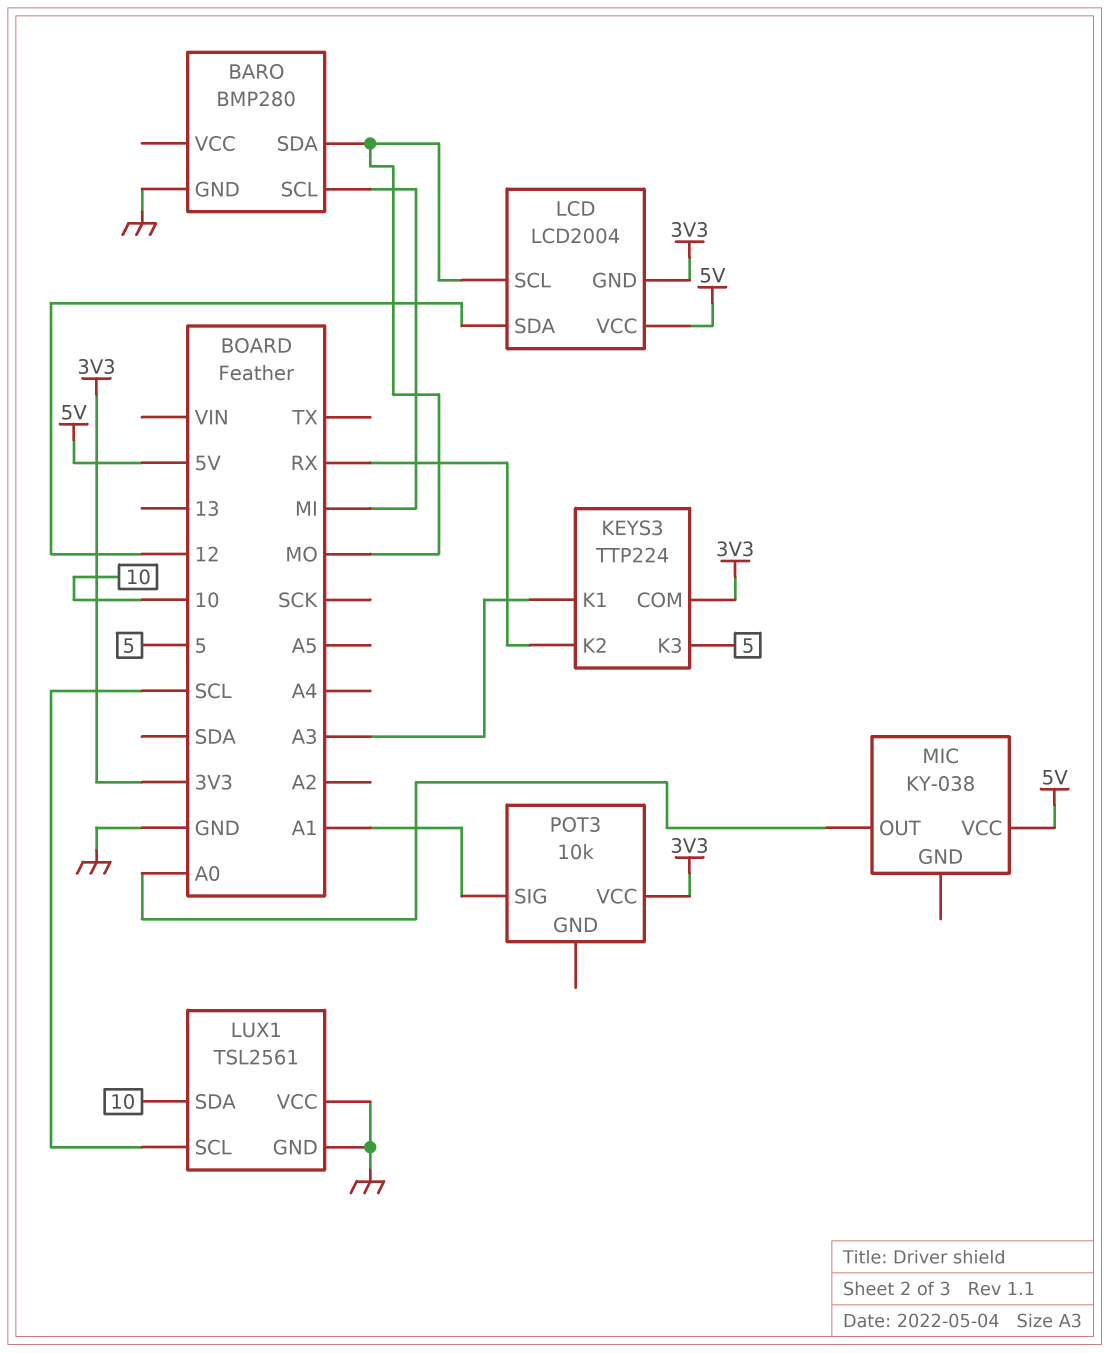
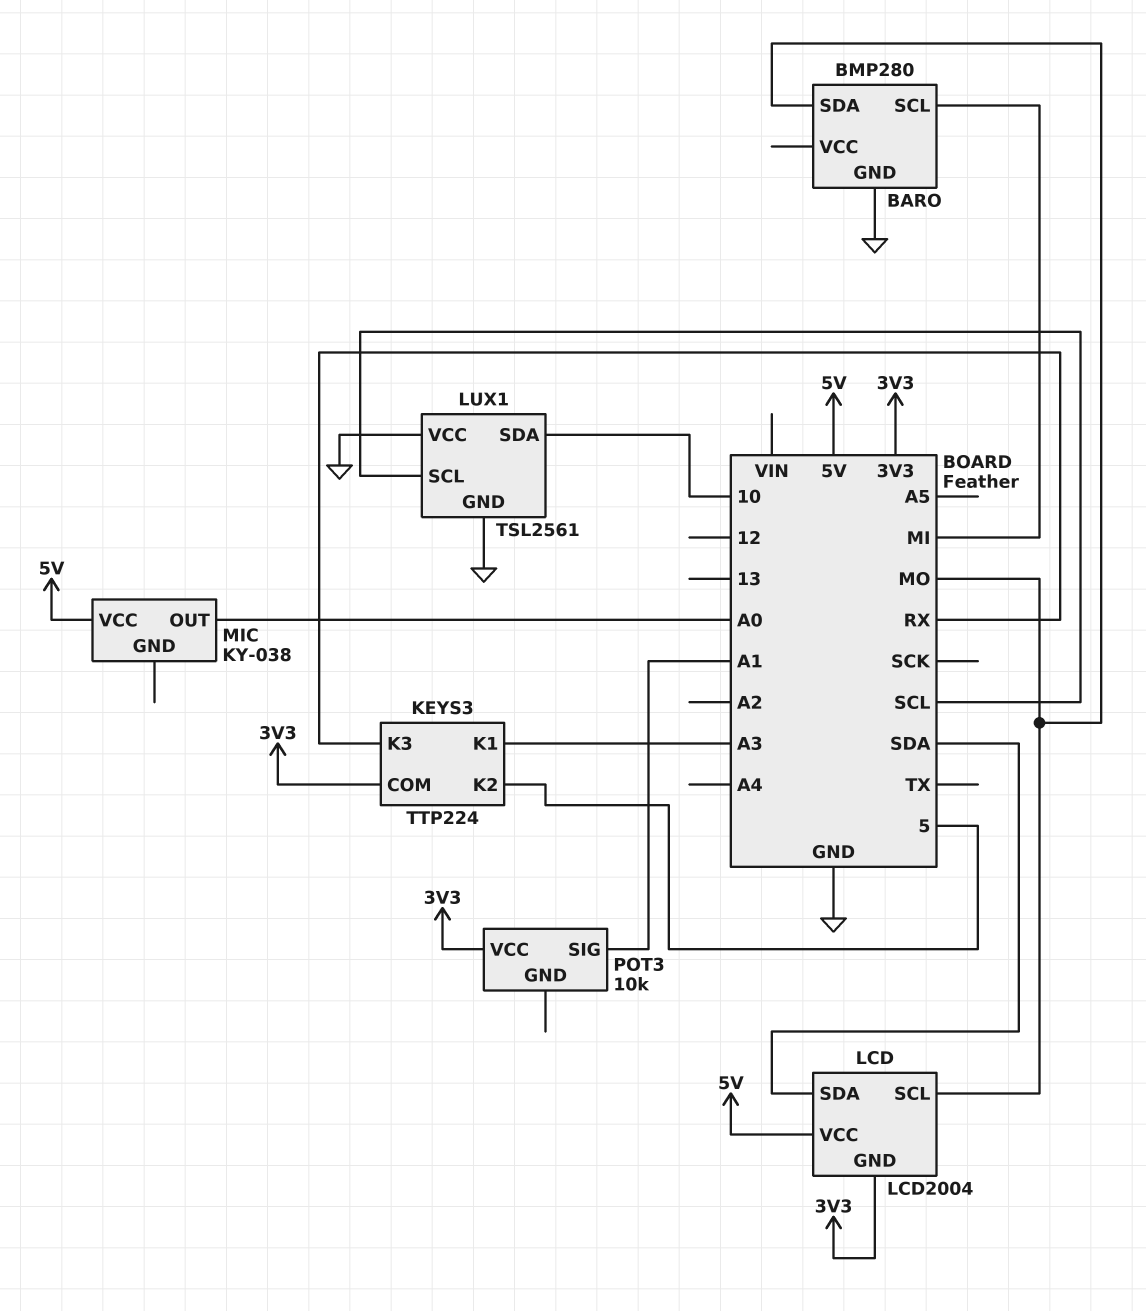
KEYS3 pin K2: RX -> 5
KEYS3 pin K3: 5 -> RX
LCD pin SDA: 12 -> SDA

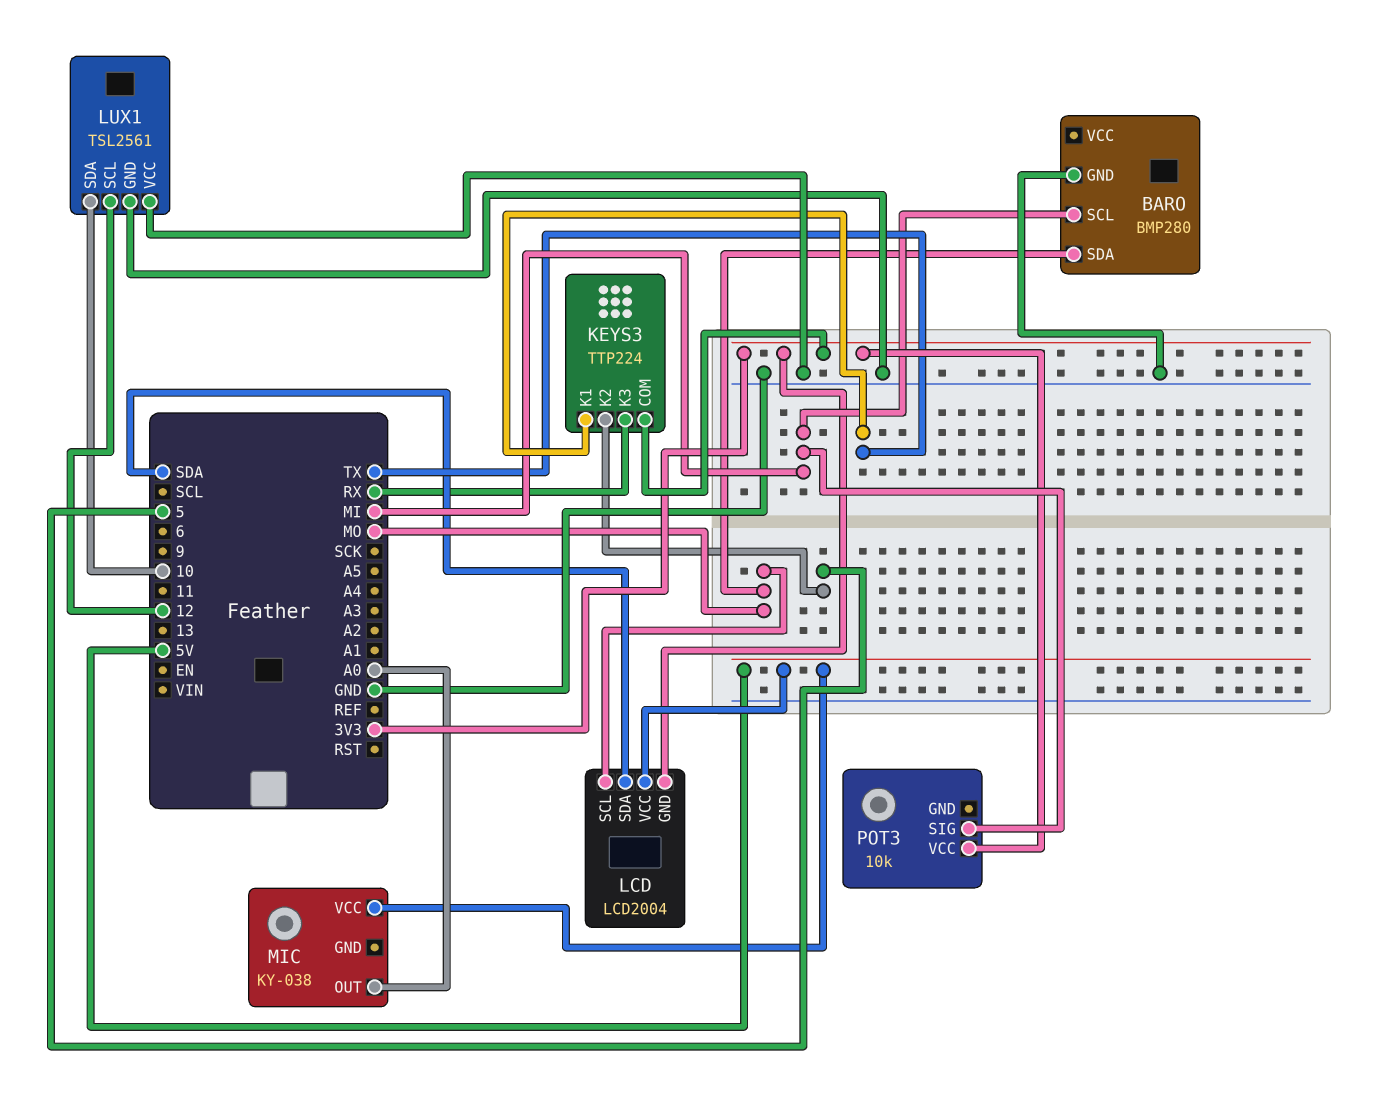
KEYS3 pin K1: A3 -> TX
LUX1 pin SCL: SCL -> 12
POT3 pin SIG: A1 -> MI

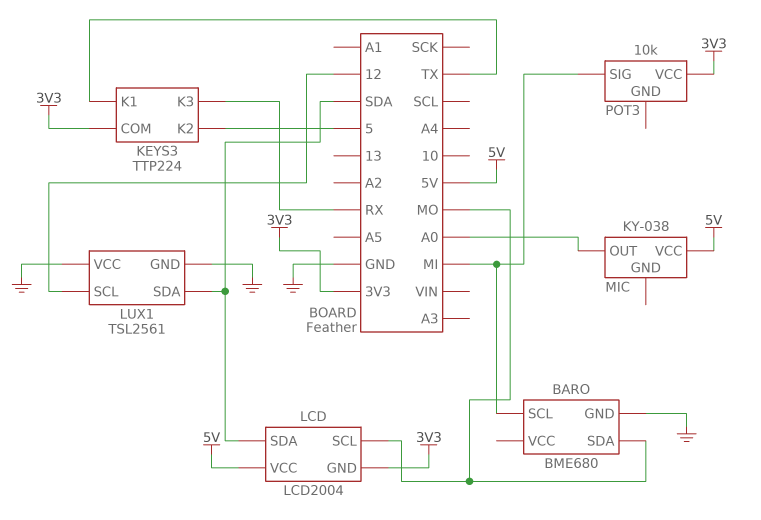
BARO: BMP280 -> BME680
LUX1 pin SDA: 10 -> SDA

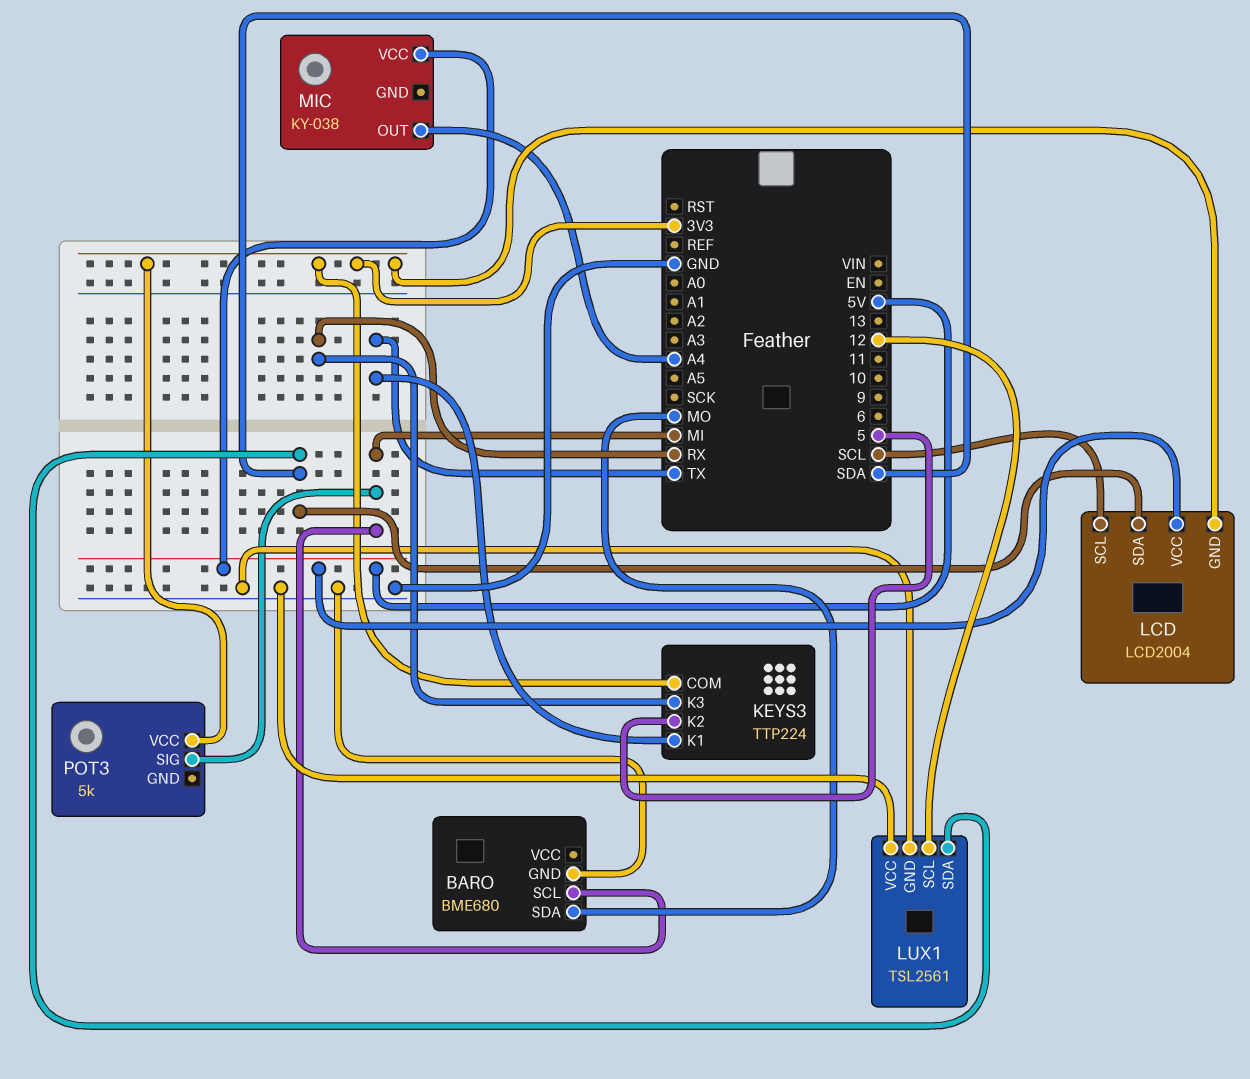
LCD pin SCL: MO -> SCL
MIC pin OUT: A0 -> A4
POT3: 10k -> 5k

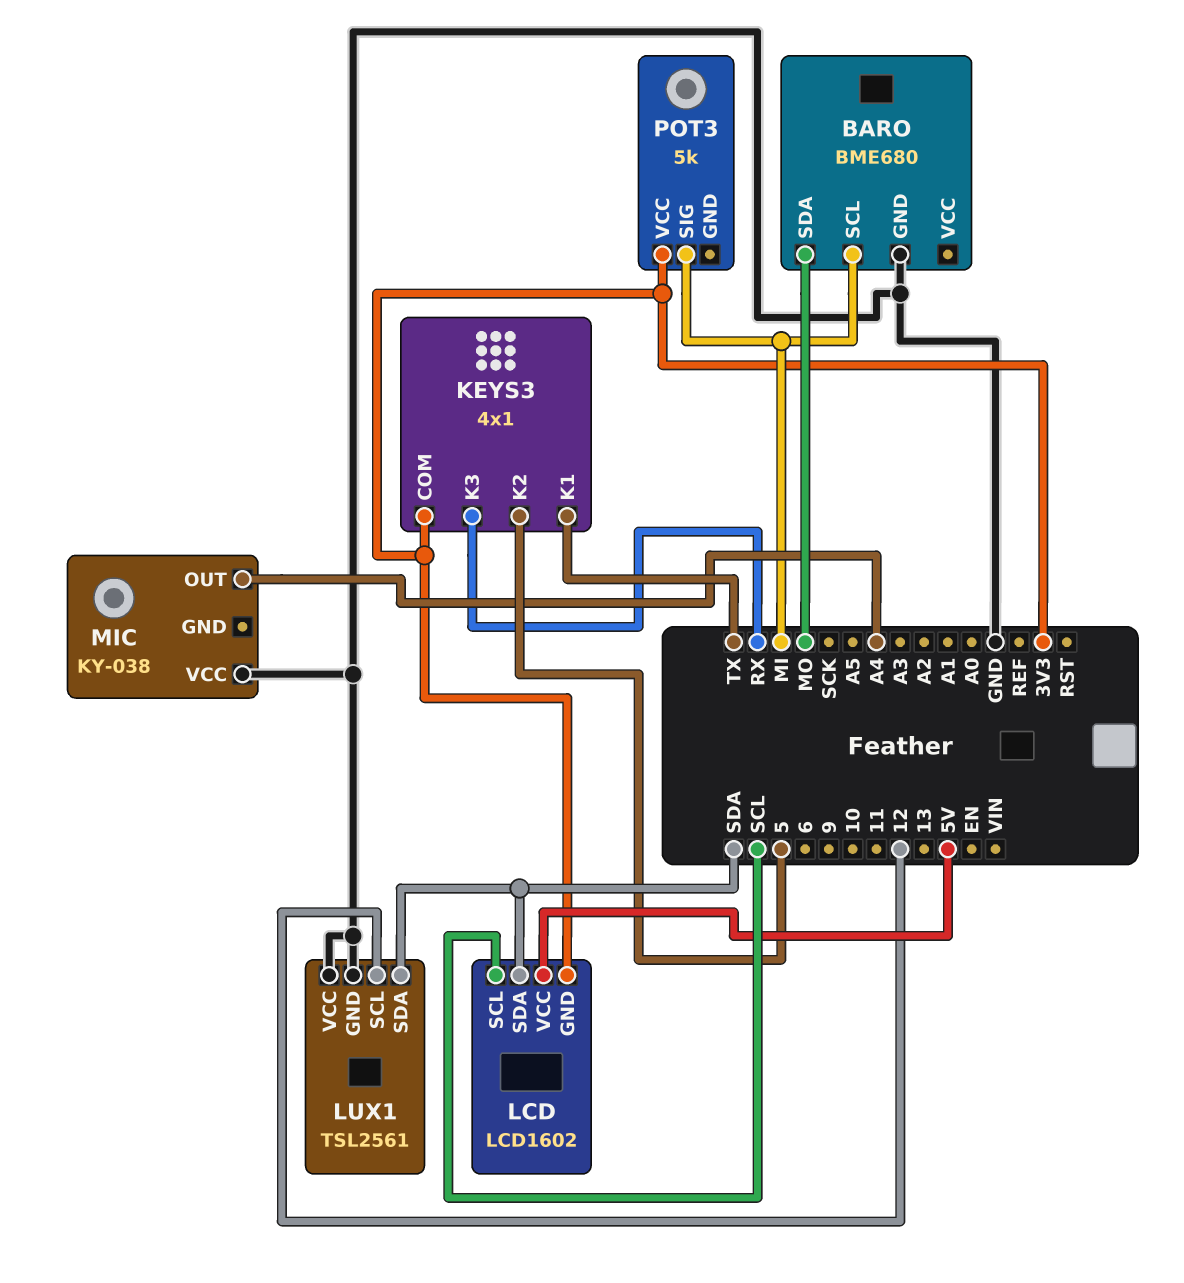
KEYS3: TTP224 -> 4x1
LCD: LCD2004 -> LCD1602
MIC pin VCC: 5V -> GND

